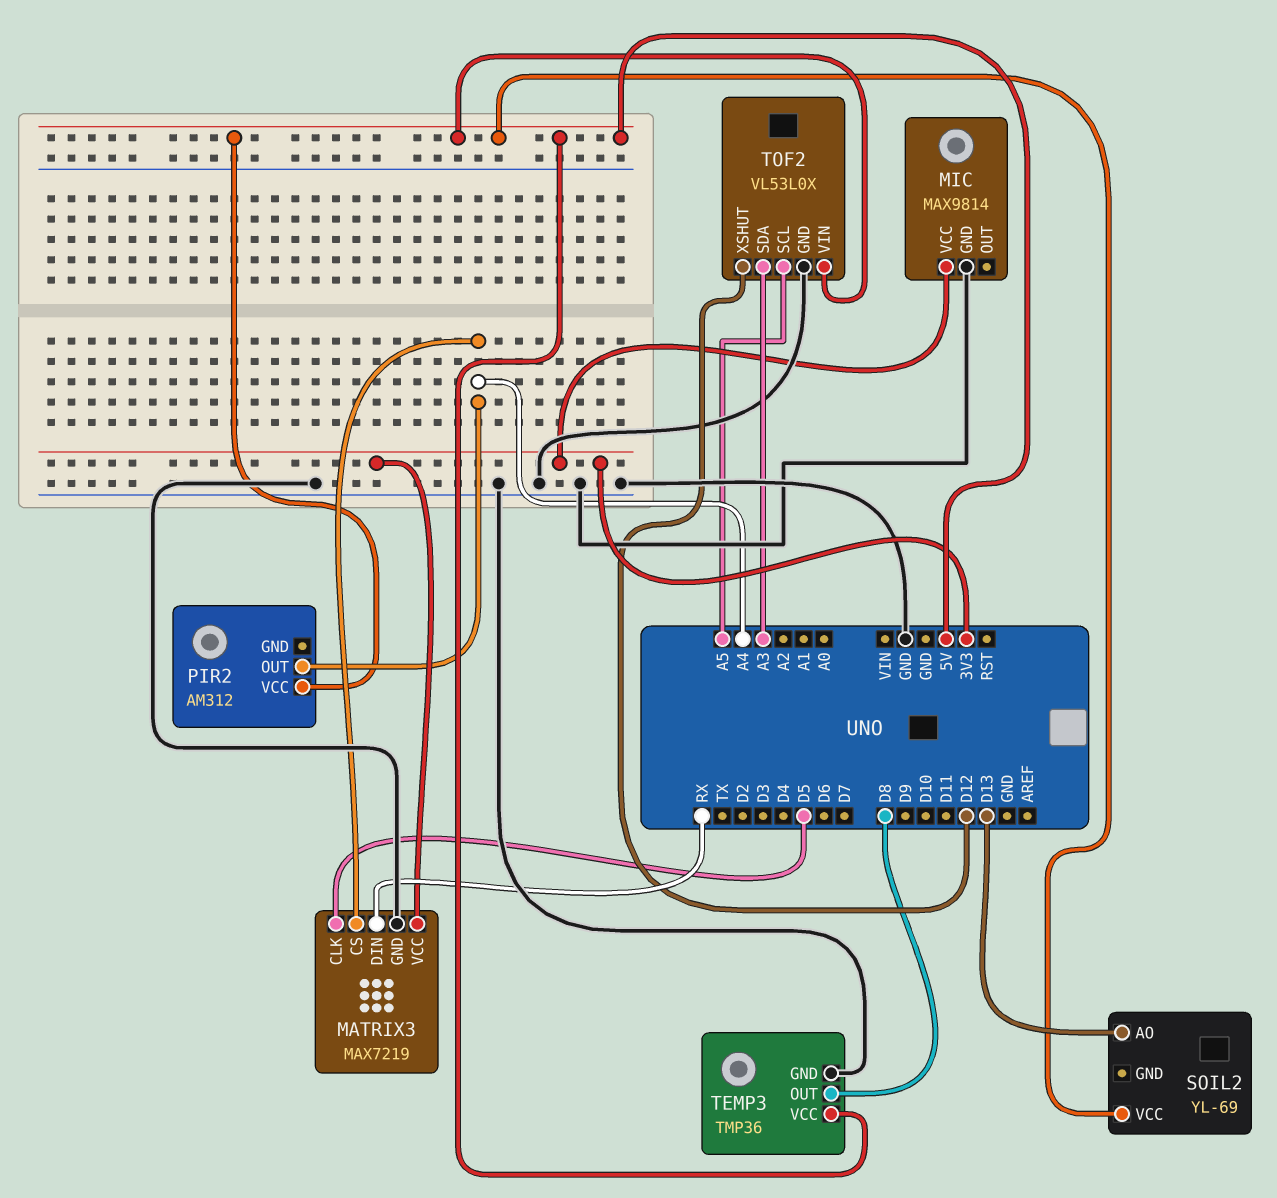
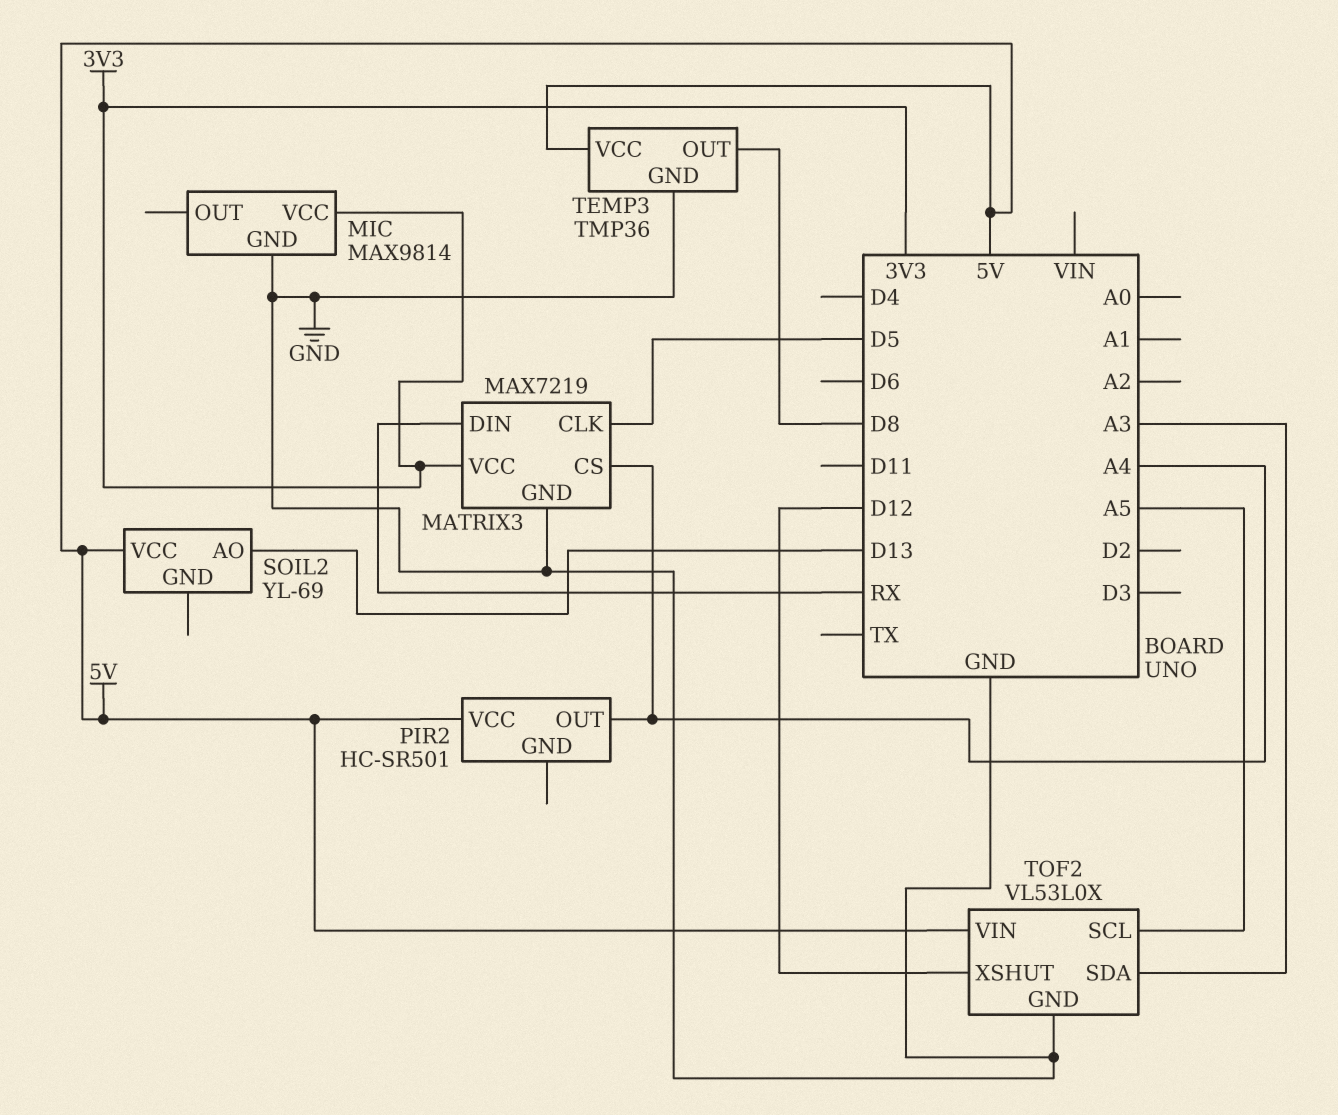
PIR2: AM312 -> HC-SR501

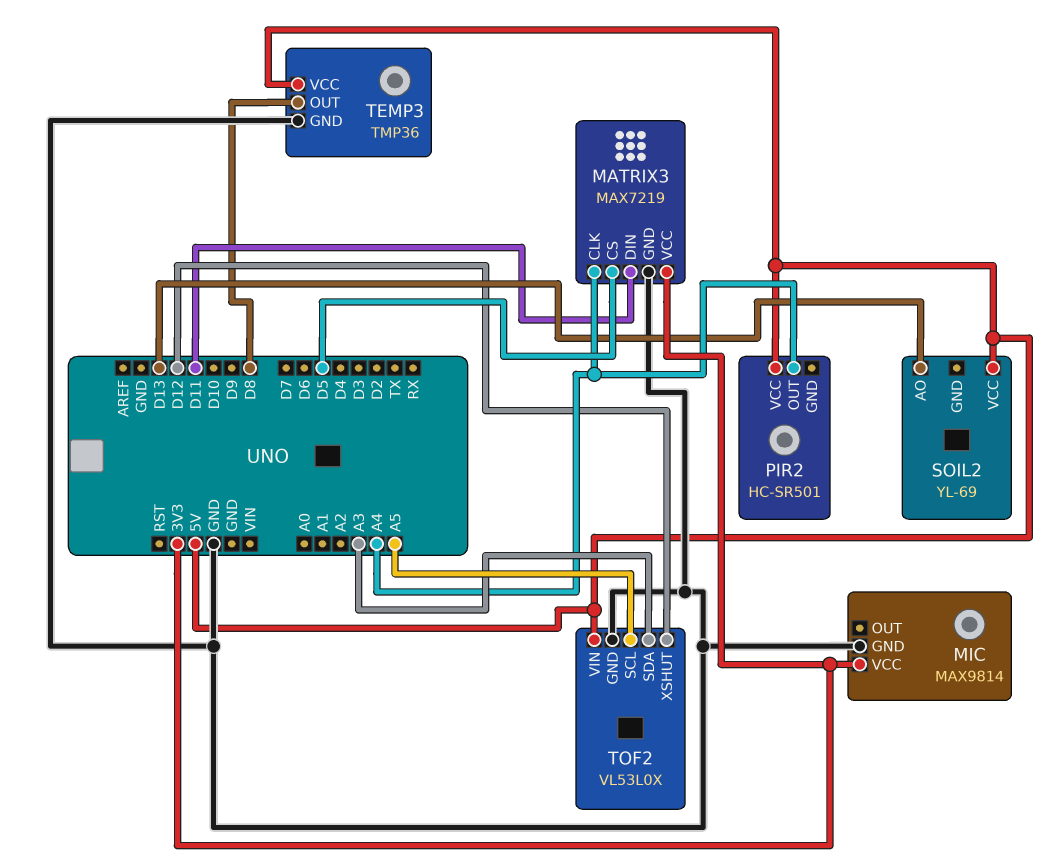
MATRIX3 pin CLK: D5 -> A4
MATRIX3 pin CS: A4 -> D5
MATRIX3 pin DIN: RX -> D11

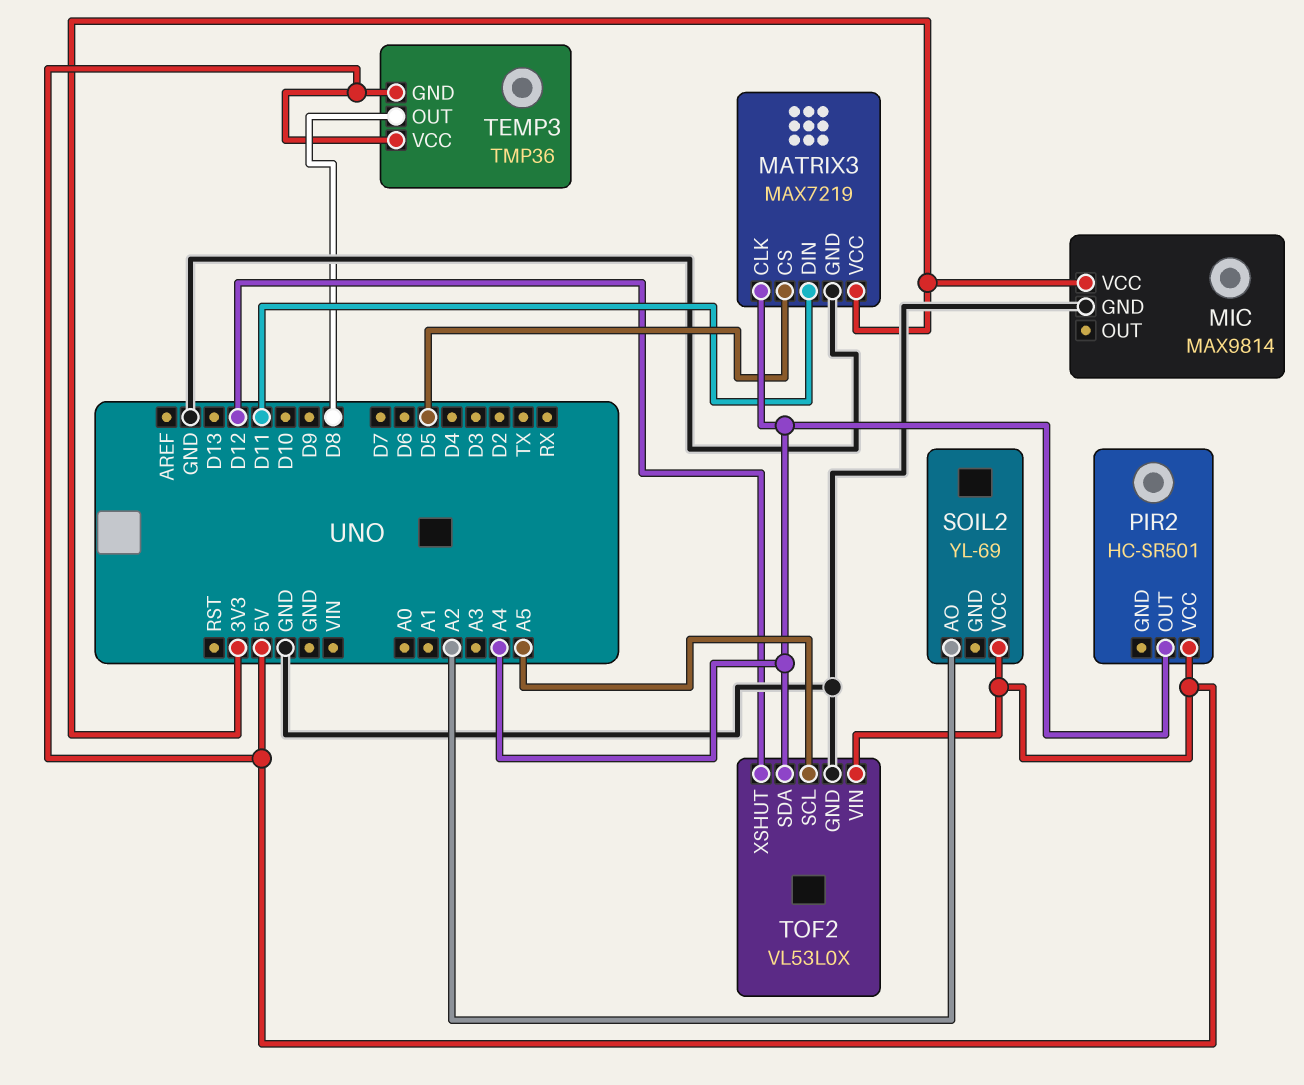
SOIL2 pin AO: D13 -> A2
TEMP3 pin GND: GND -> 5V
TOF2 pin SDA: A3 -> A4

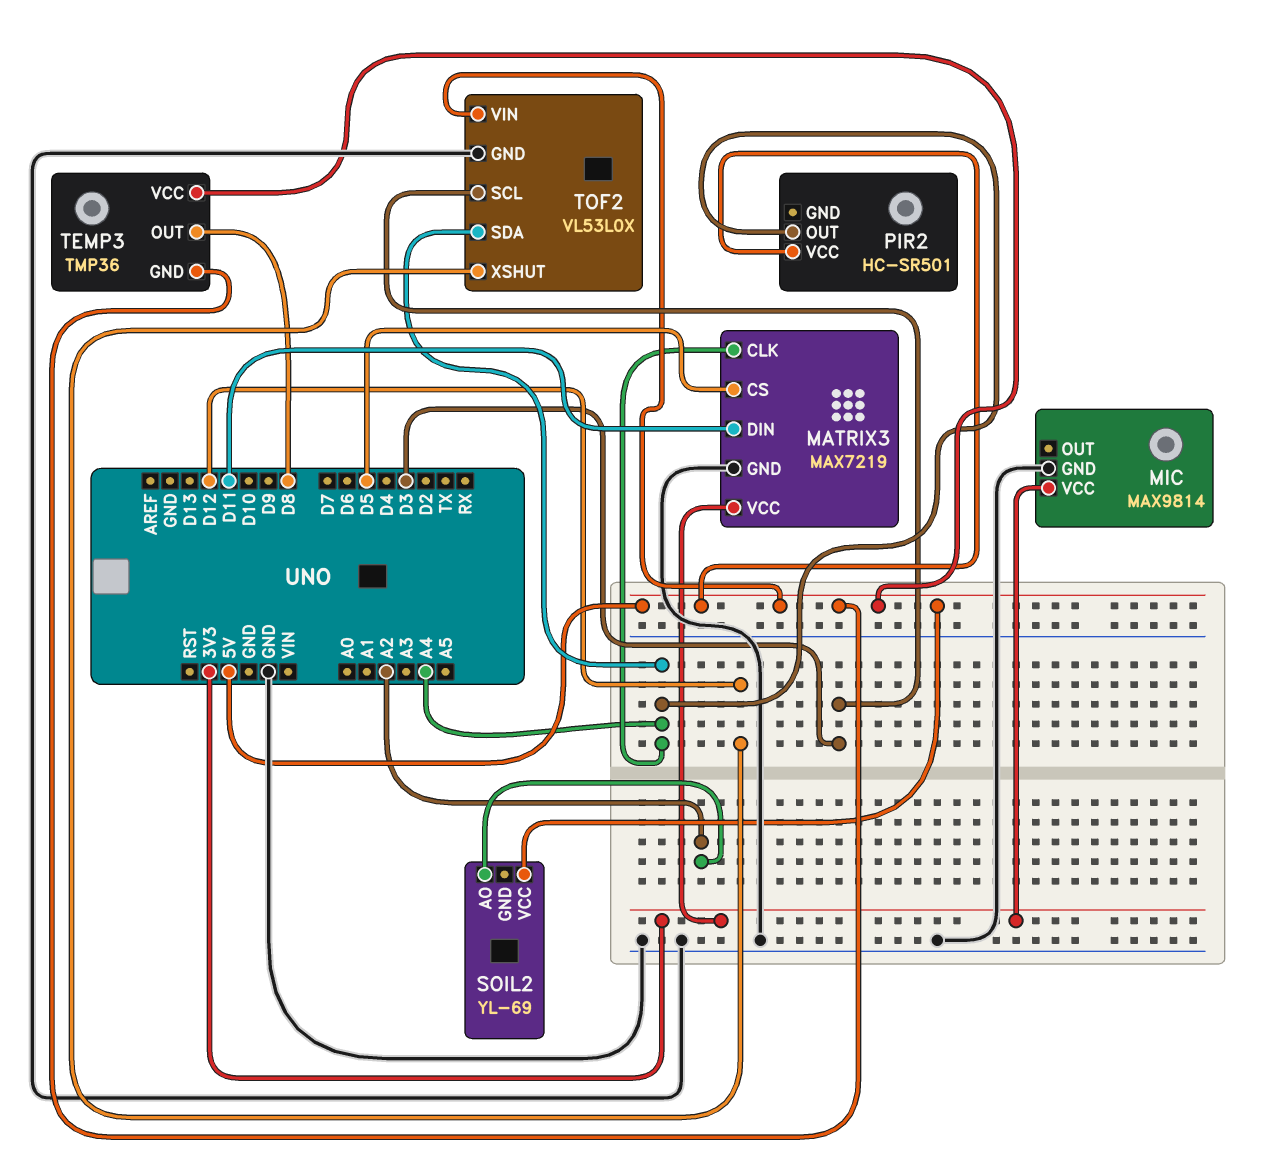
TOF2 pin SCL: A5 -> D3

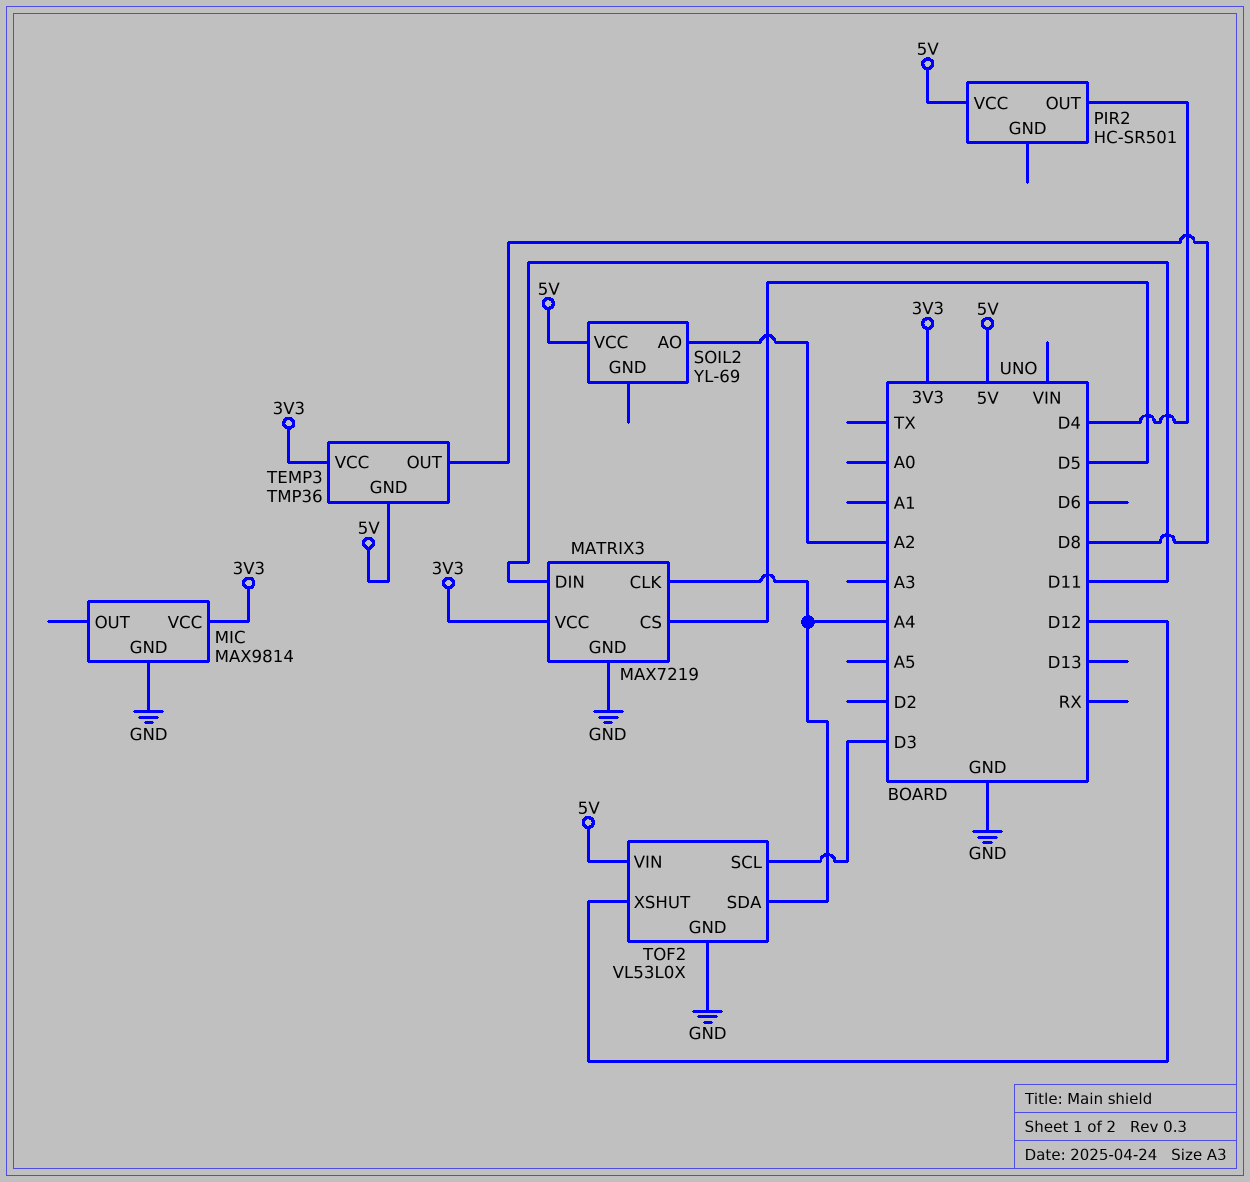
PIR2 pin OUT: A4 -> D4
TEMP3 pin VCC: 5V -> 3V3

